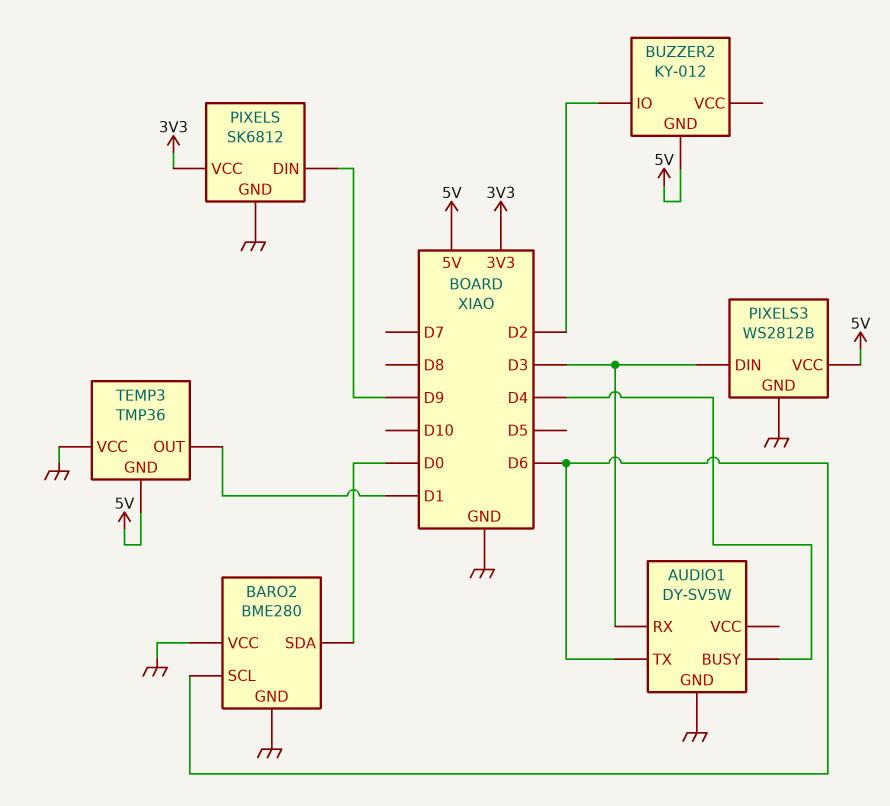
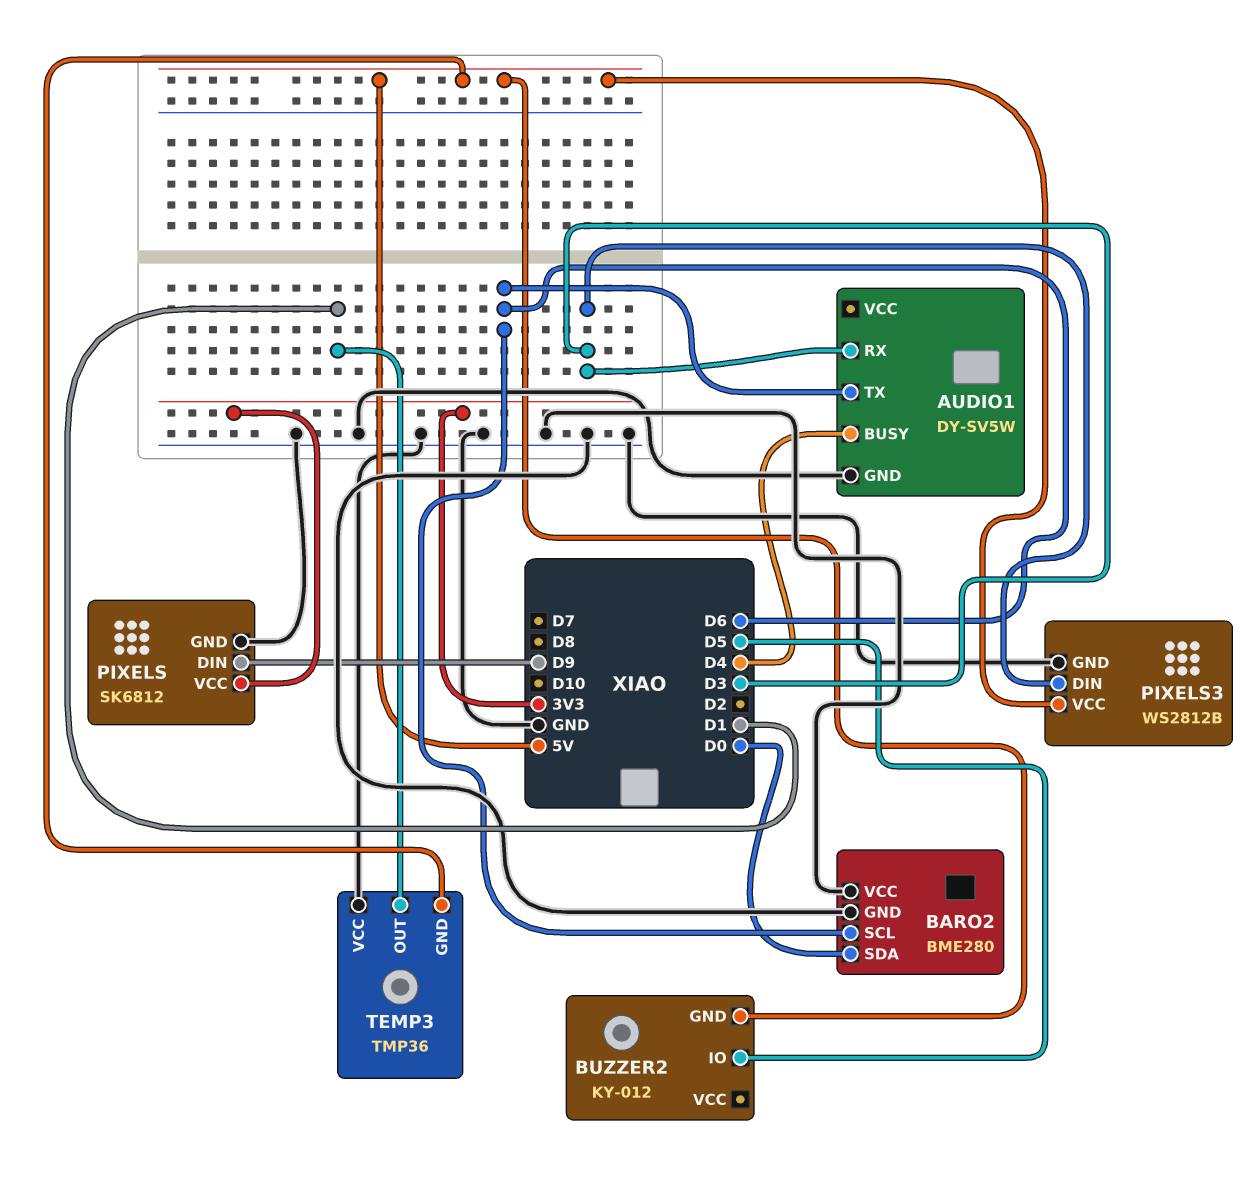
BUZZER2 pin IO: D2 -> D5

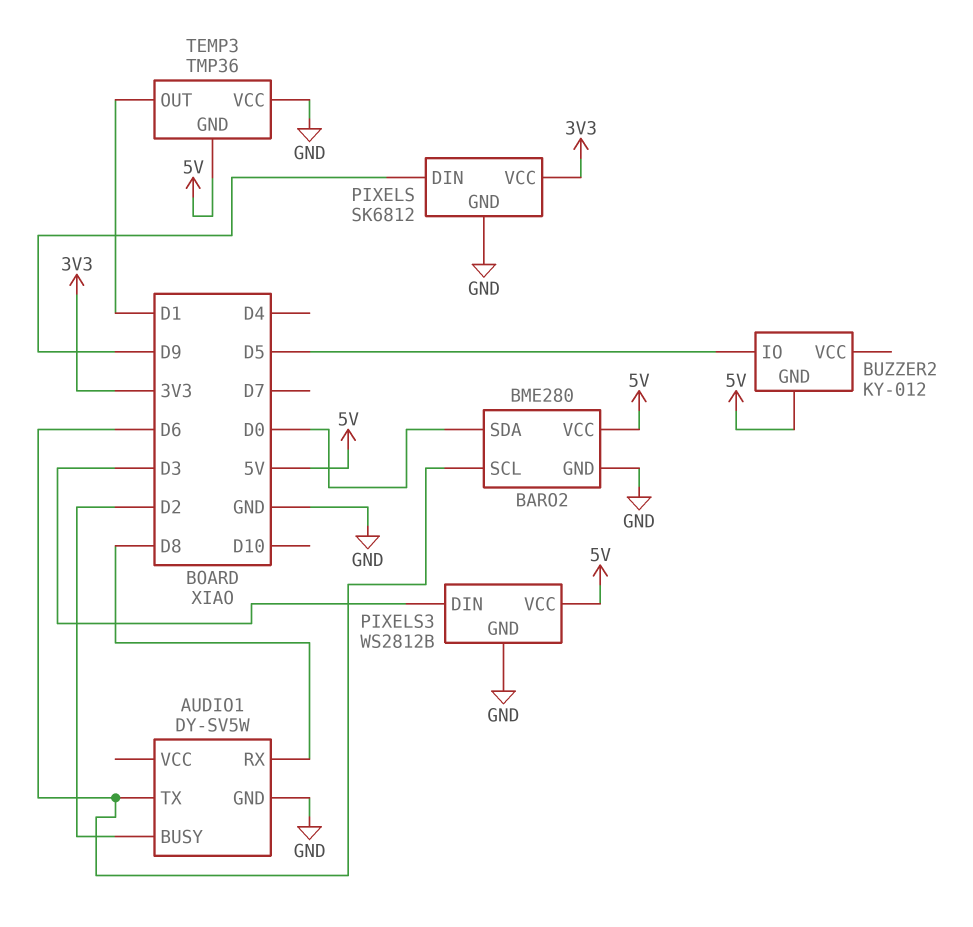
AUDIO1 pin BUSY: D4 -> D2
AUDIO1 pin RX: D3 -> D8
BARO2 pin VCC: GND -> 5V

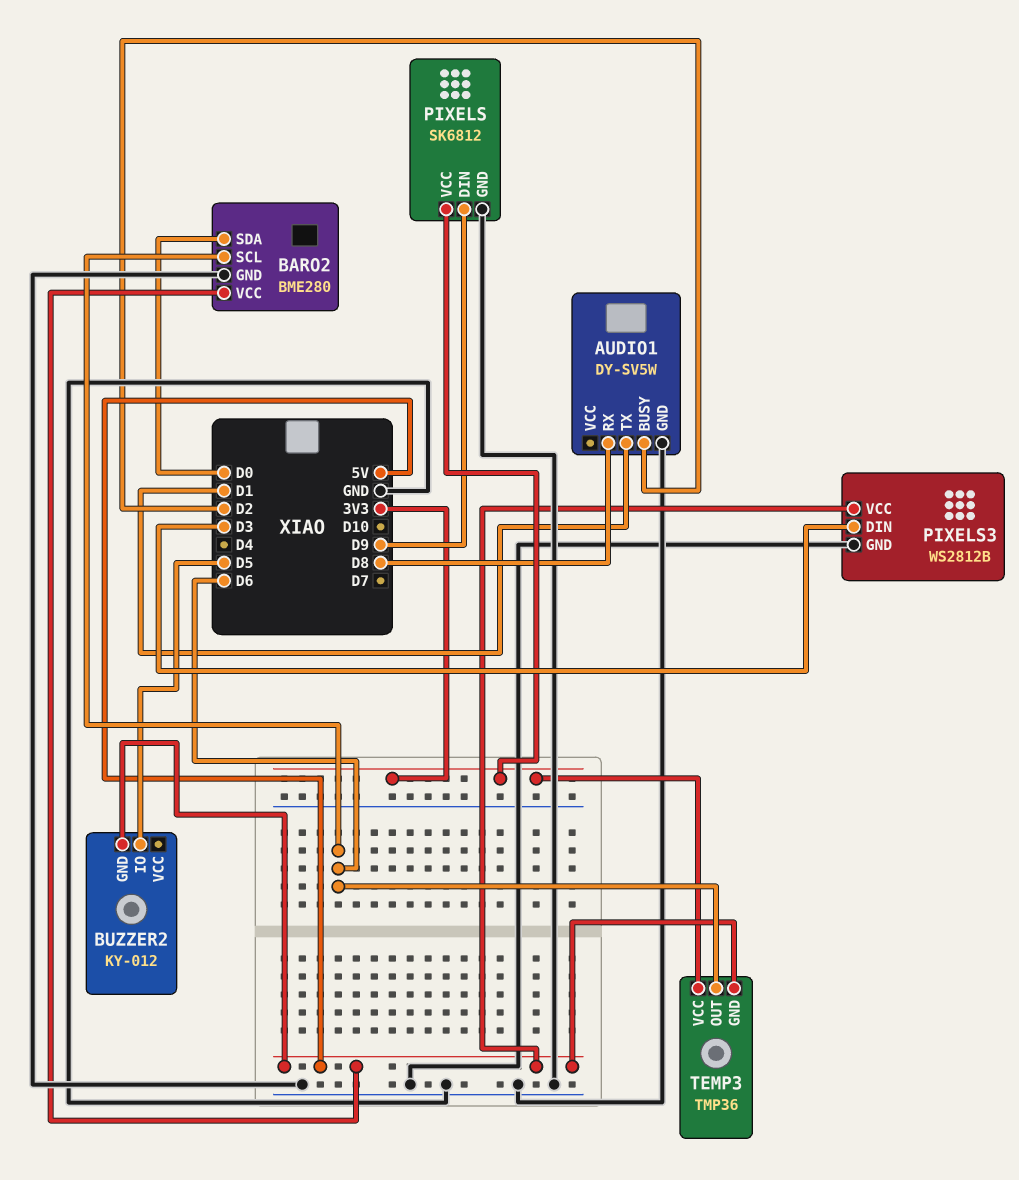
AUDIO1 pin TX: D6 -> D1
TEMP3 pin OUT: D1 -> D6
TEMP3 pin VCC: GND -> 3V3

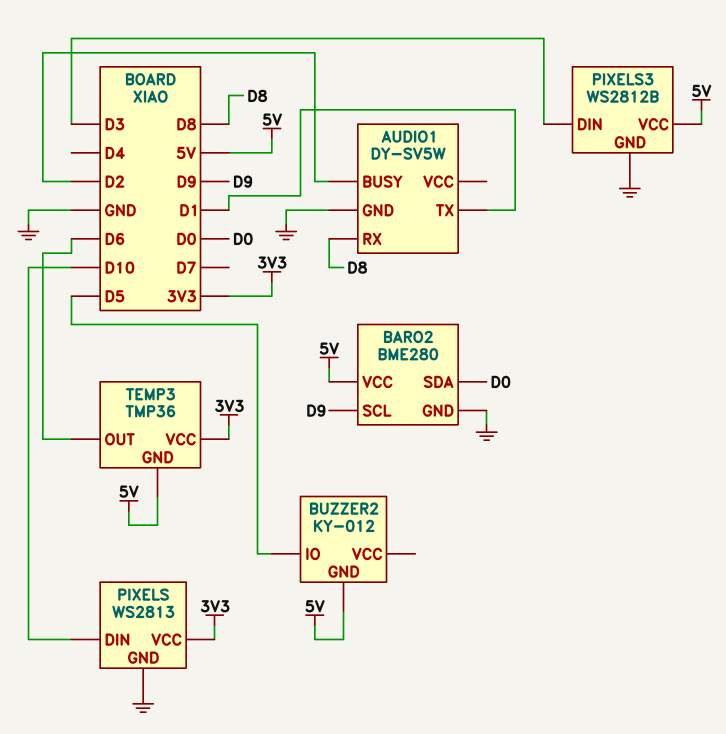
BARO2 pin SCL: D6 -> D9
PIXELS: SK6812 -> WS2813
PIXELS pin DIN: D9 -> D10

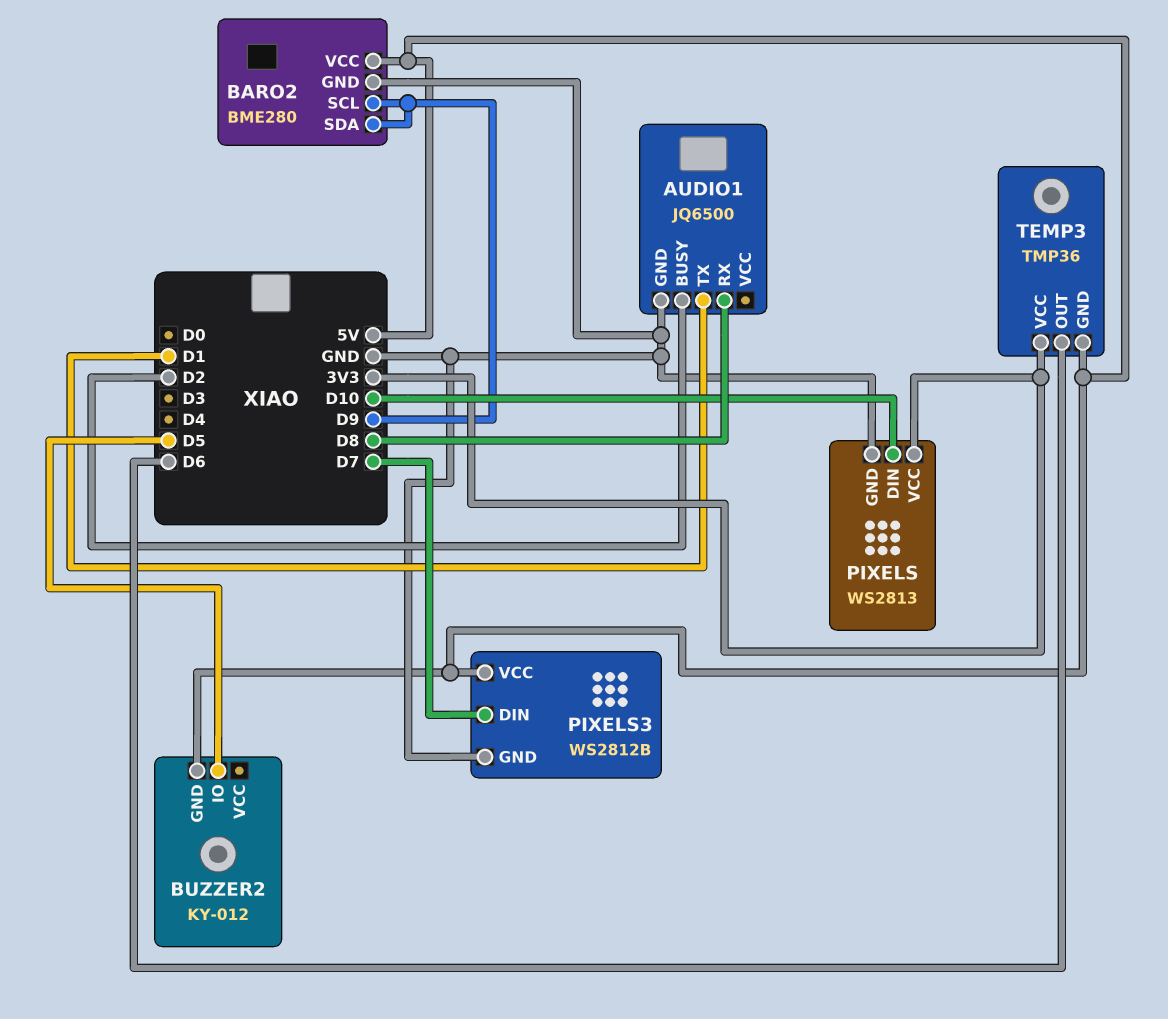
AUDIO1: DY-SV5W -> JQ6500
BARO2 pin SDA: D0 -> D9
PIXELS3 pin DIN: D3 -> D7

